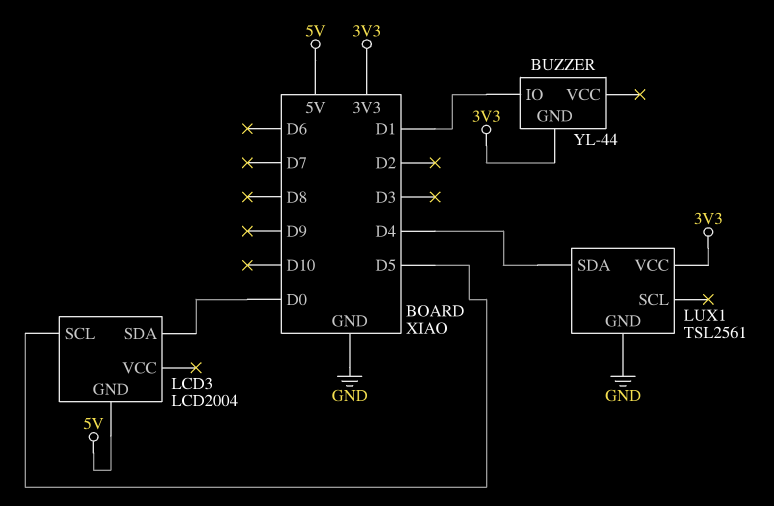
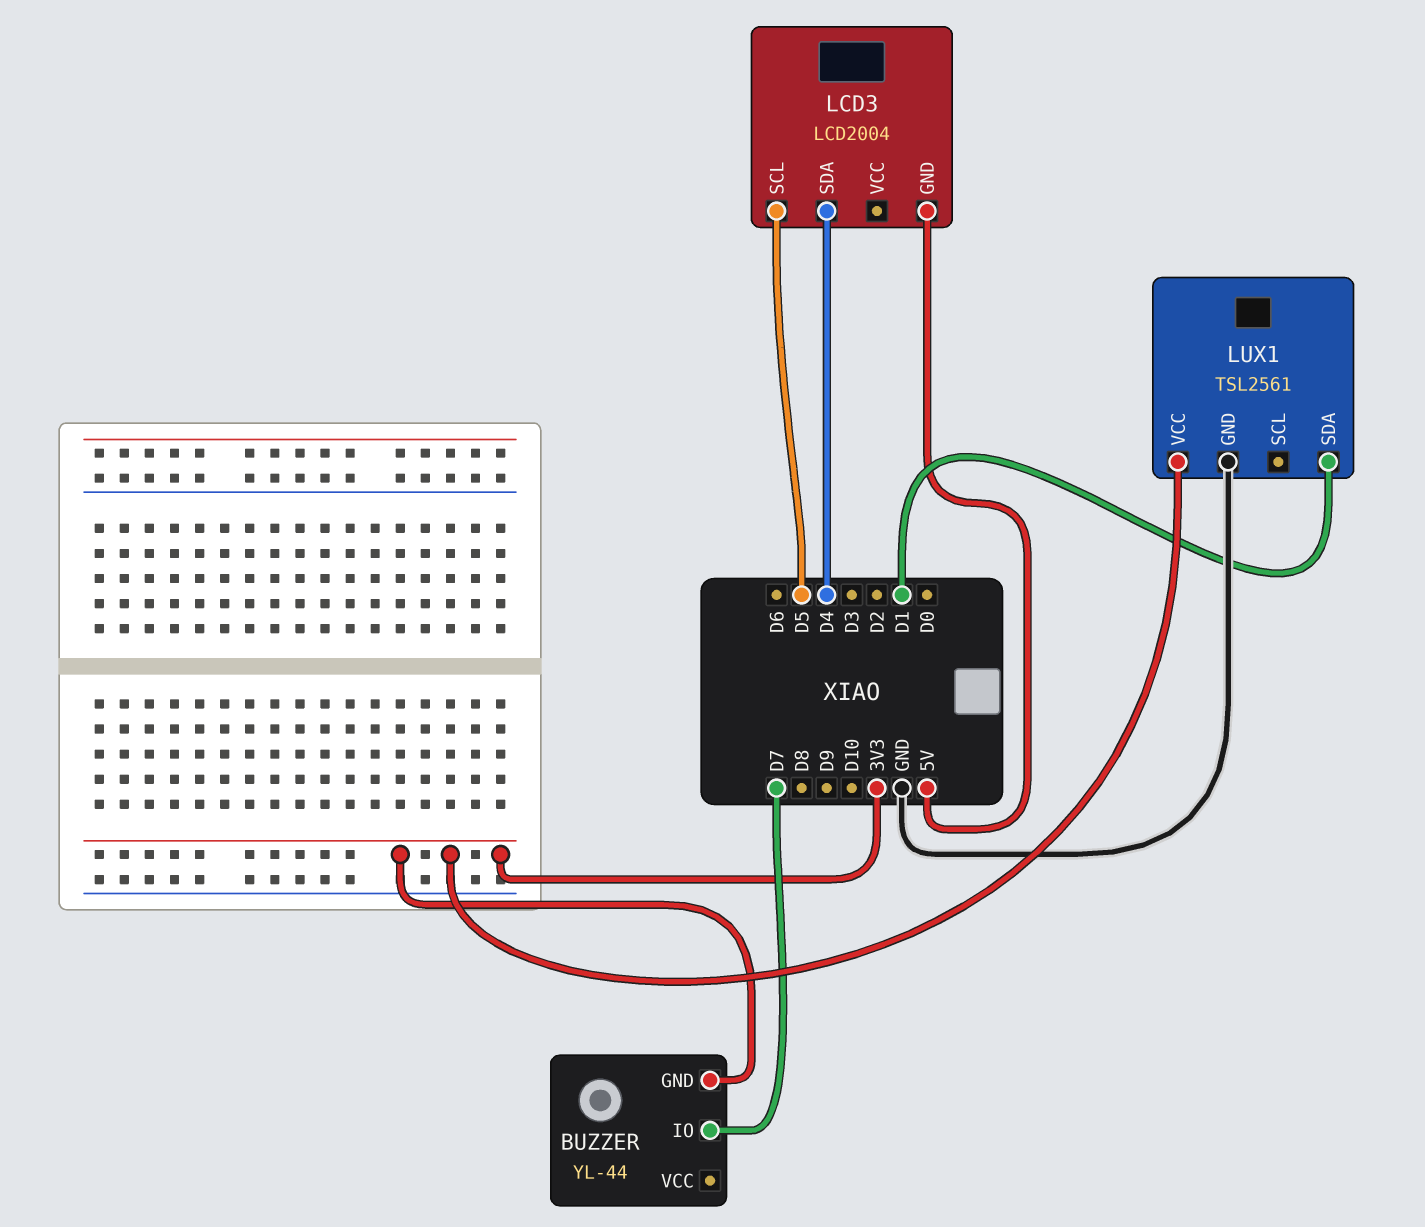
BUZZER pin IO: D1 -> D7
LCD3 pin SDA: D0 -> D4
LUX1 pin SDA: D4 -> D1

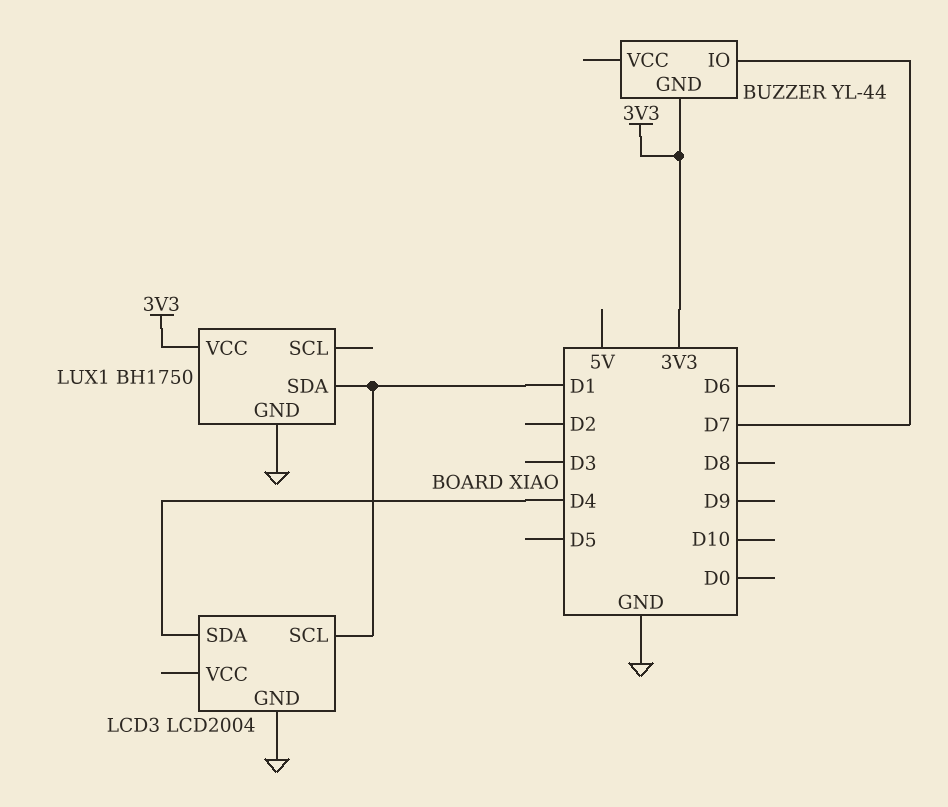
LCD3 pin GND: 5V -> GND
LCD3 pin SCL: D5 -> D1
LUX1: TSL2561 -> BH1750

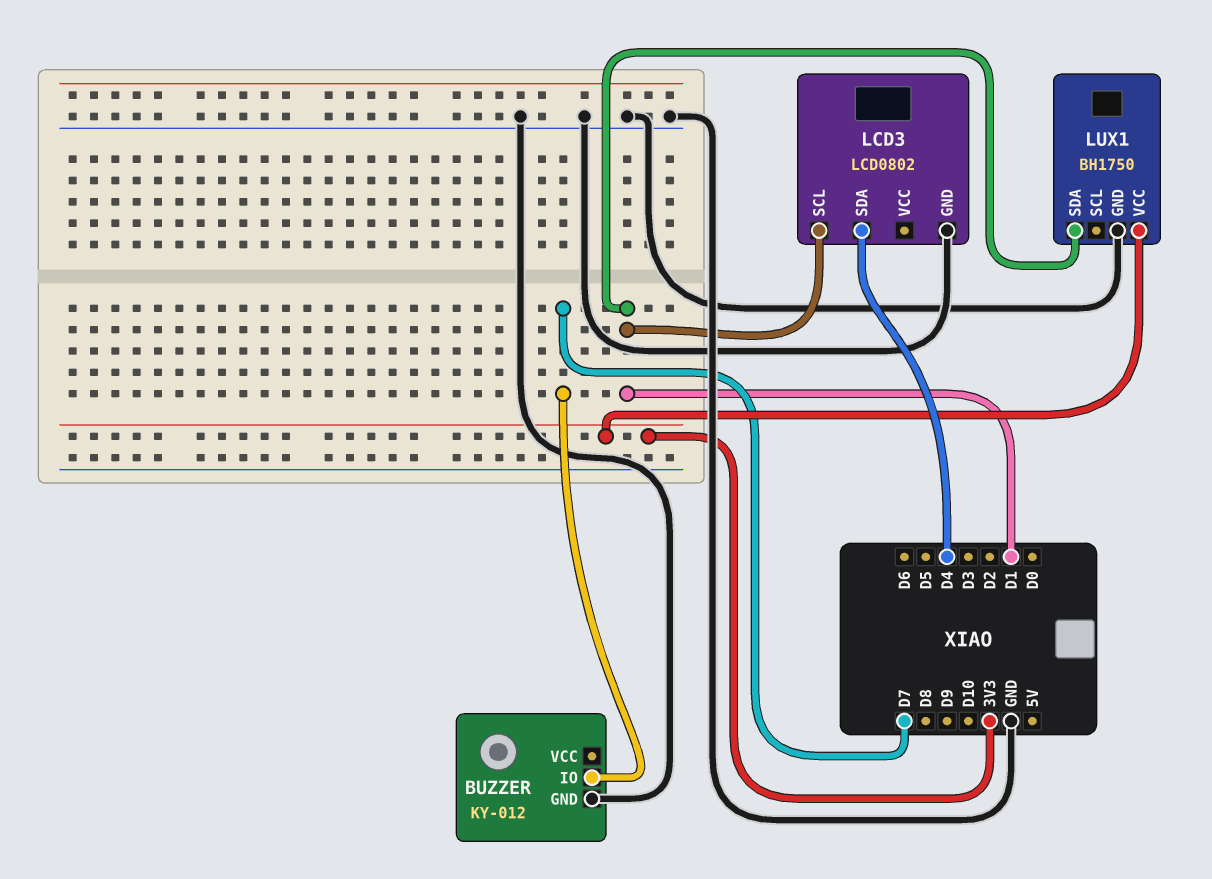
BUZZER: YL-44 -> KY-012
BUZZER pin GND: 3V3 -> GND
LCD3: LCD2004 -> LCD0802

